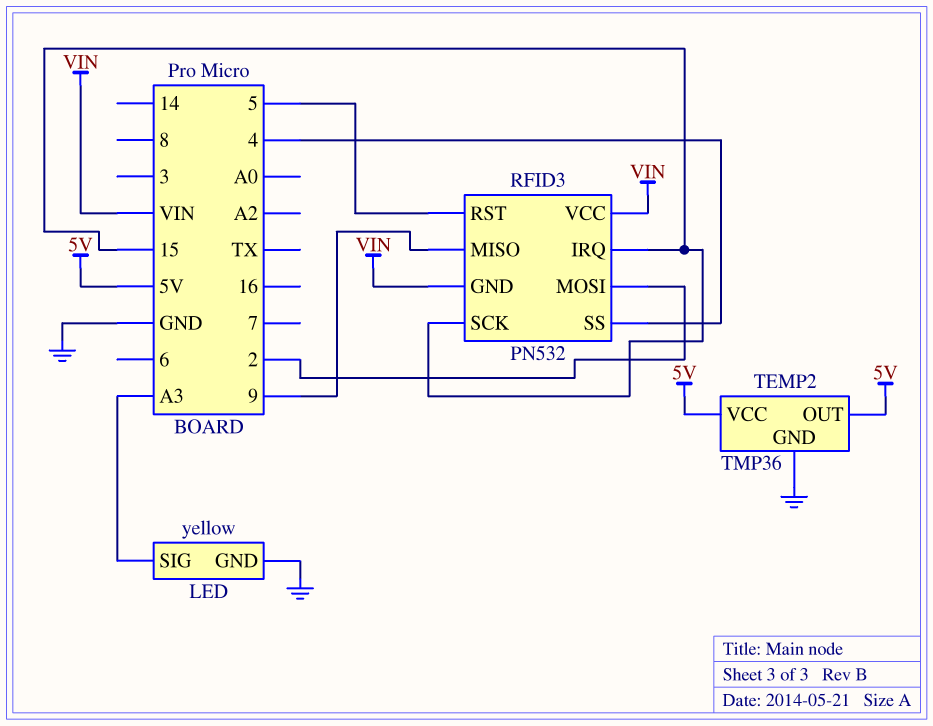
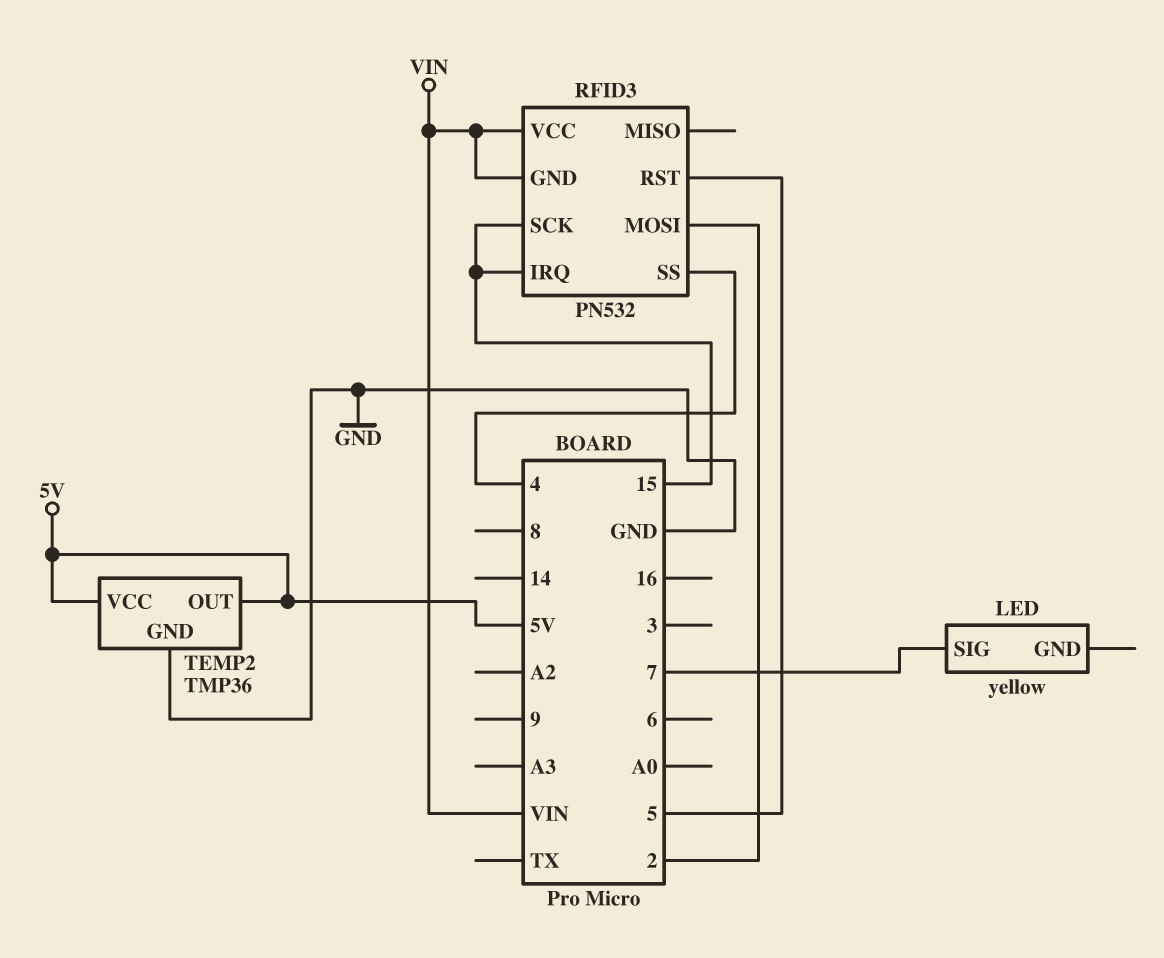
LED pin GND: GND -> none
LED pin SIG: A3 -> 7
RFID3 pin MISO: 9 -> none

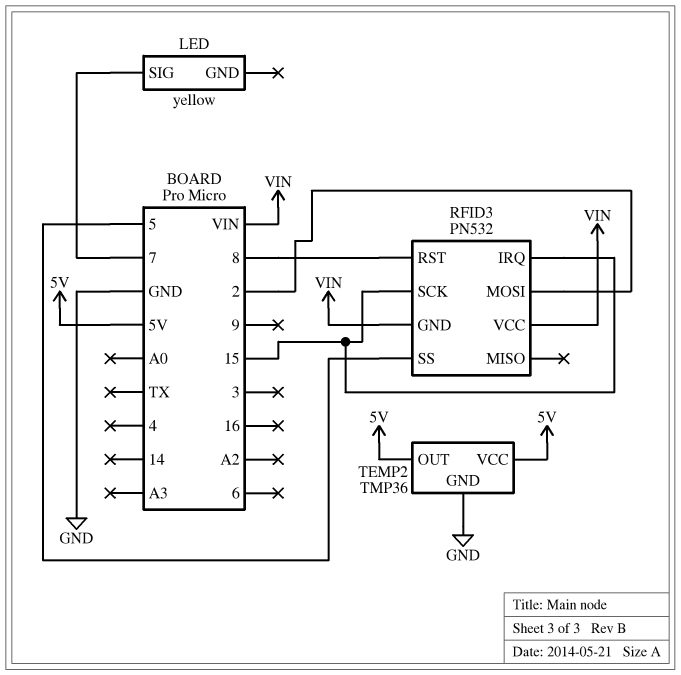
RFID3 pin RST: 5 -> 8
RFID3 pin SS: 4 -> 5

